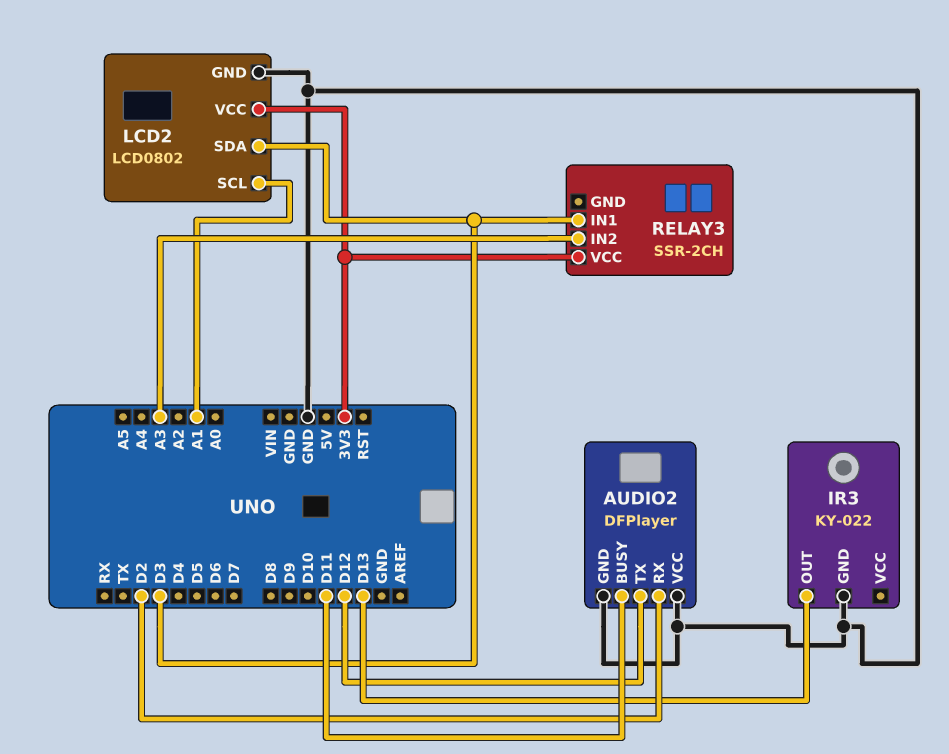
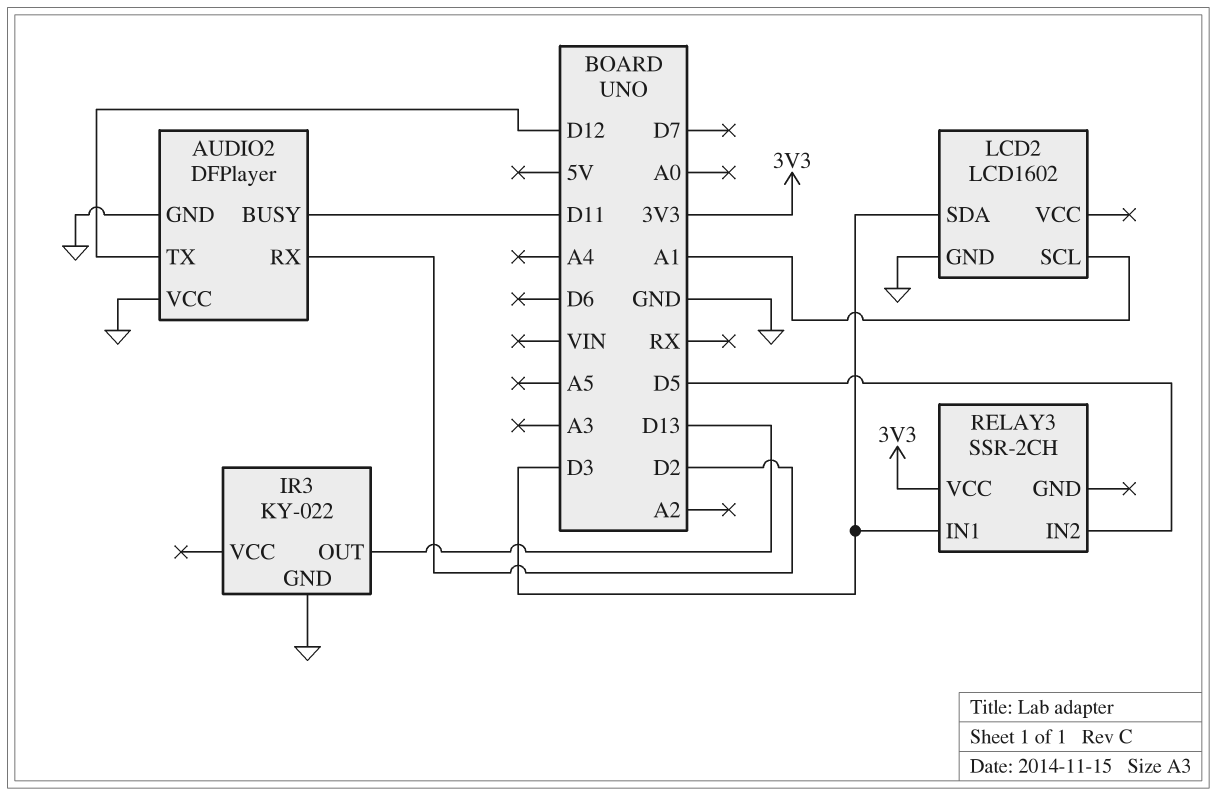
LCD2: LCD0802 -> LCD1602
LCD2 pin VCC: 3V3 -> none
RELAY3 pin IN2: A3 -> D5

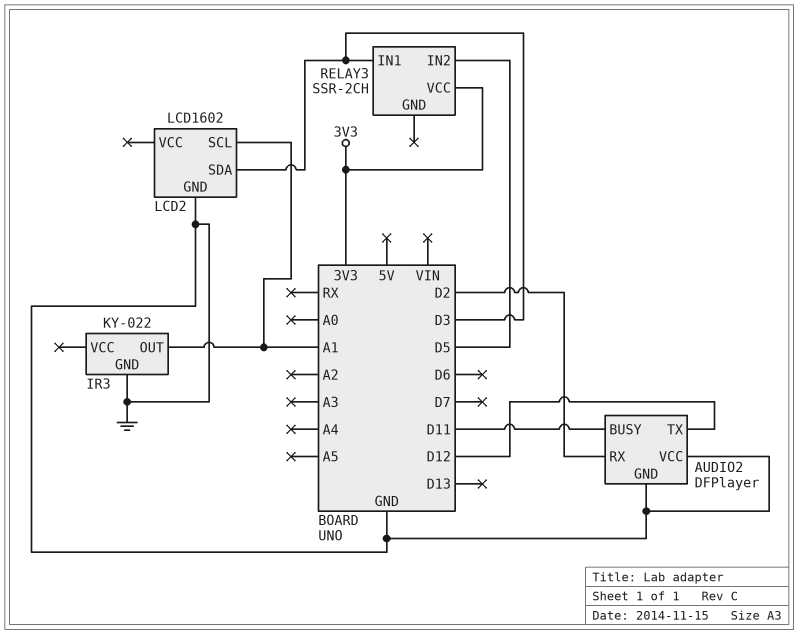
IR3 pin OUT: D13 -> A1

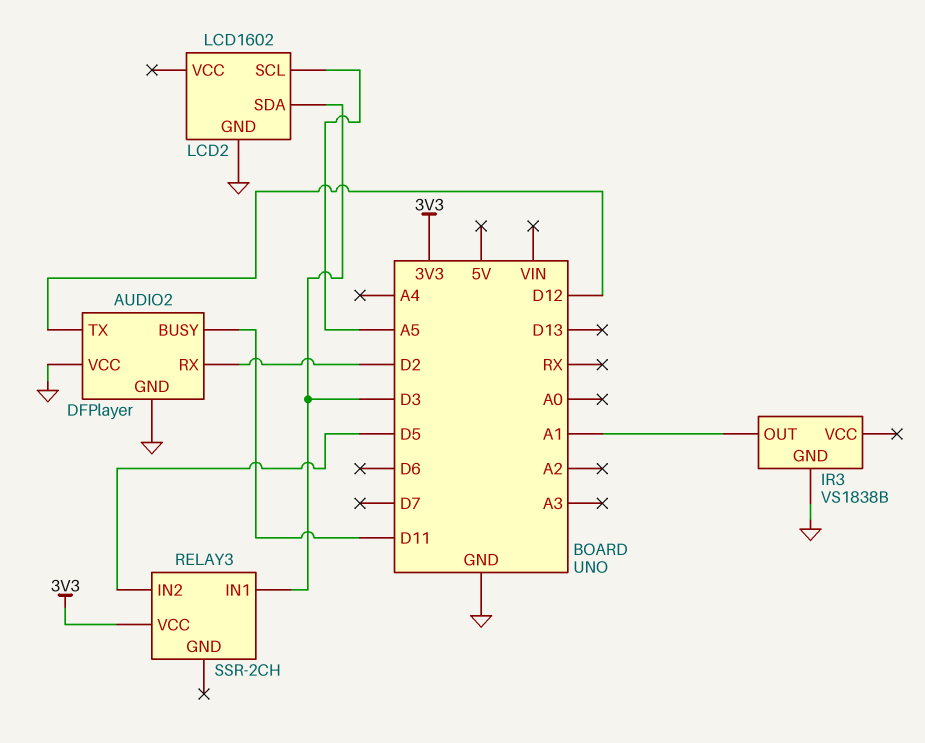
IR3: KY-022 -> VS1838B
LCD2 pin SCL: A1 -> A5

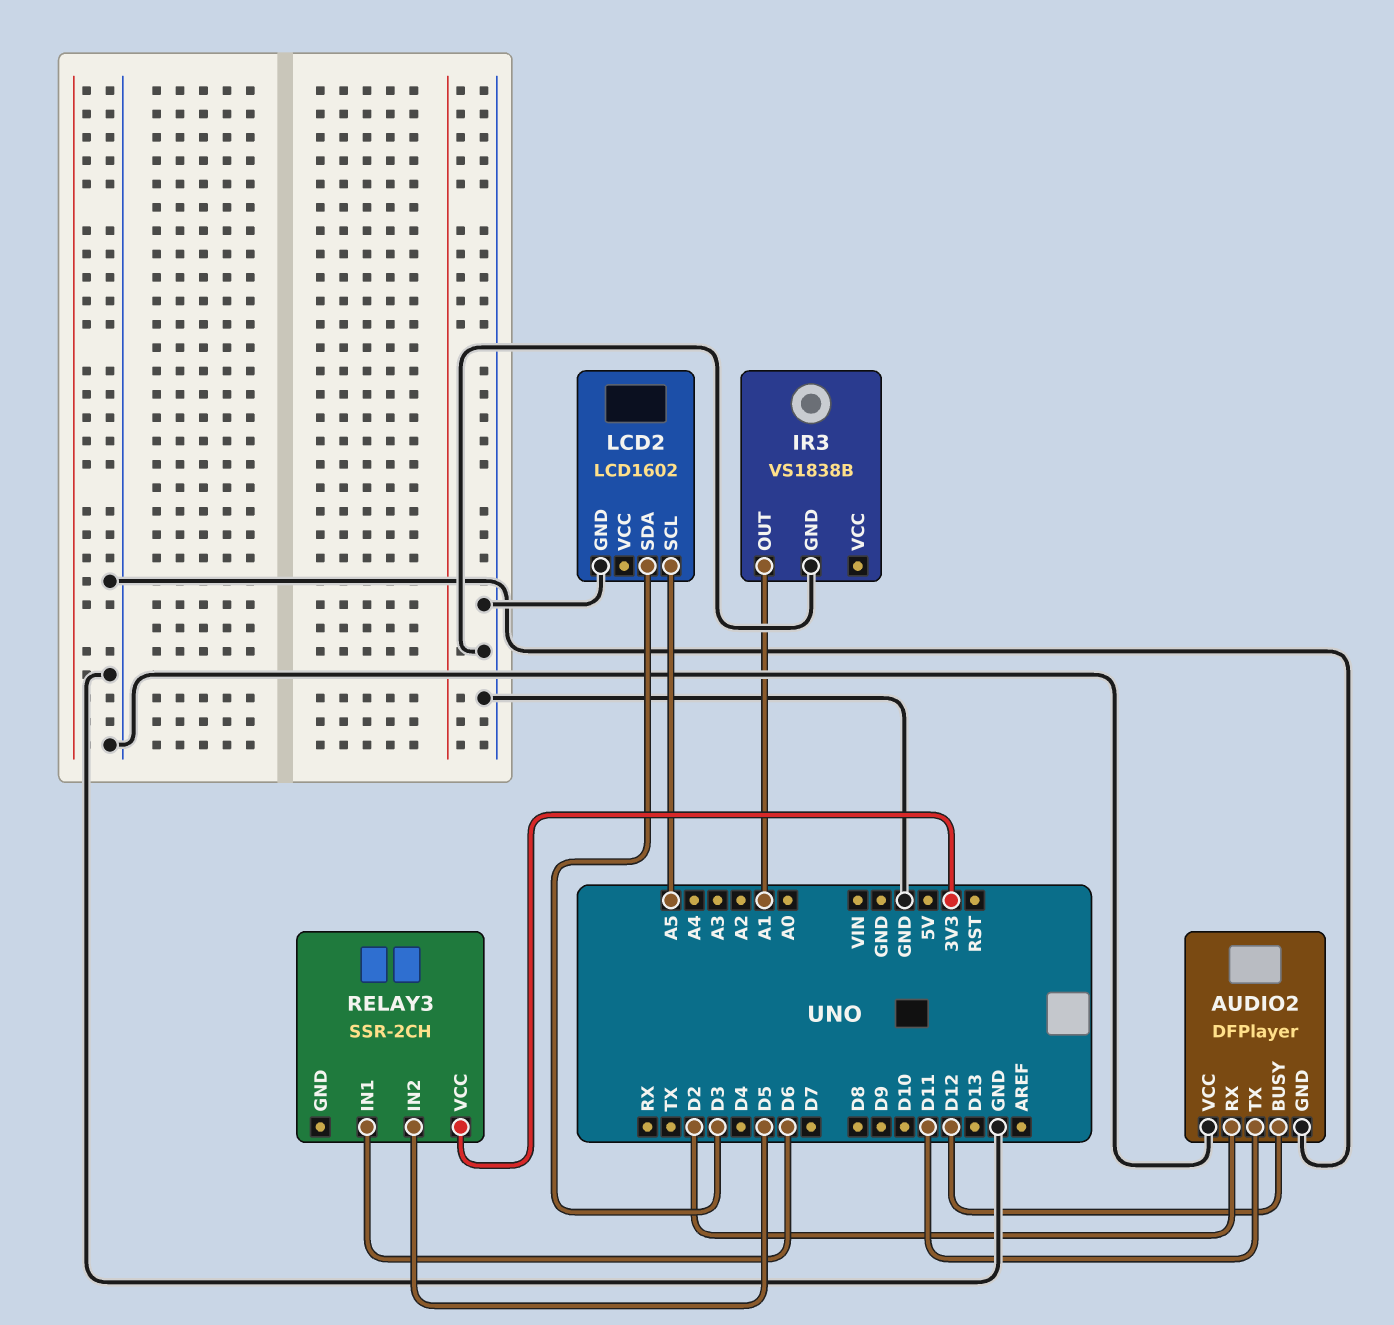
AUDIO2 pin BUSY: D11 -> D12
AUDIO2 pin TX: D12 -> D11
RELAY3 pin IN1: D3 -> D6

